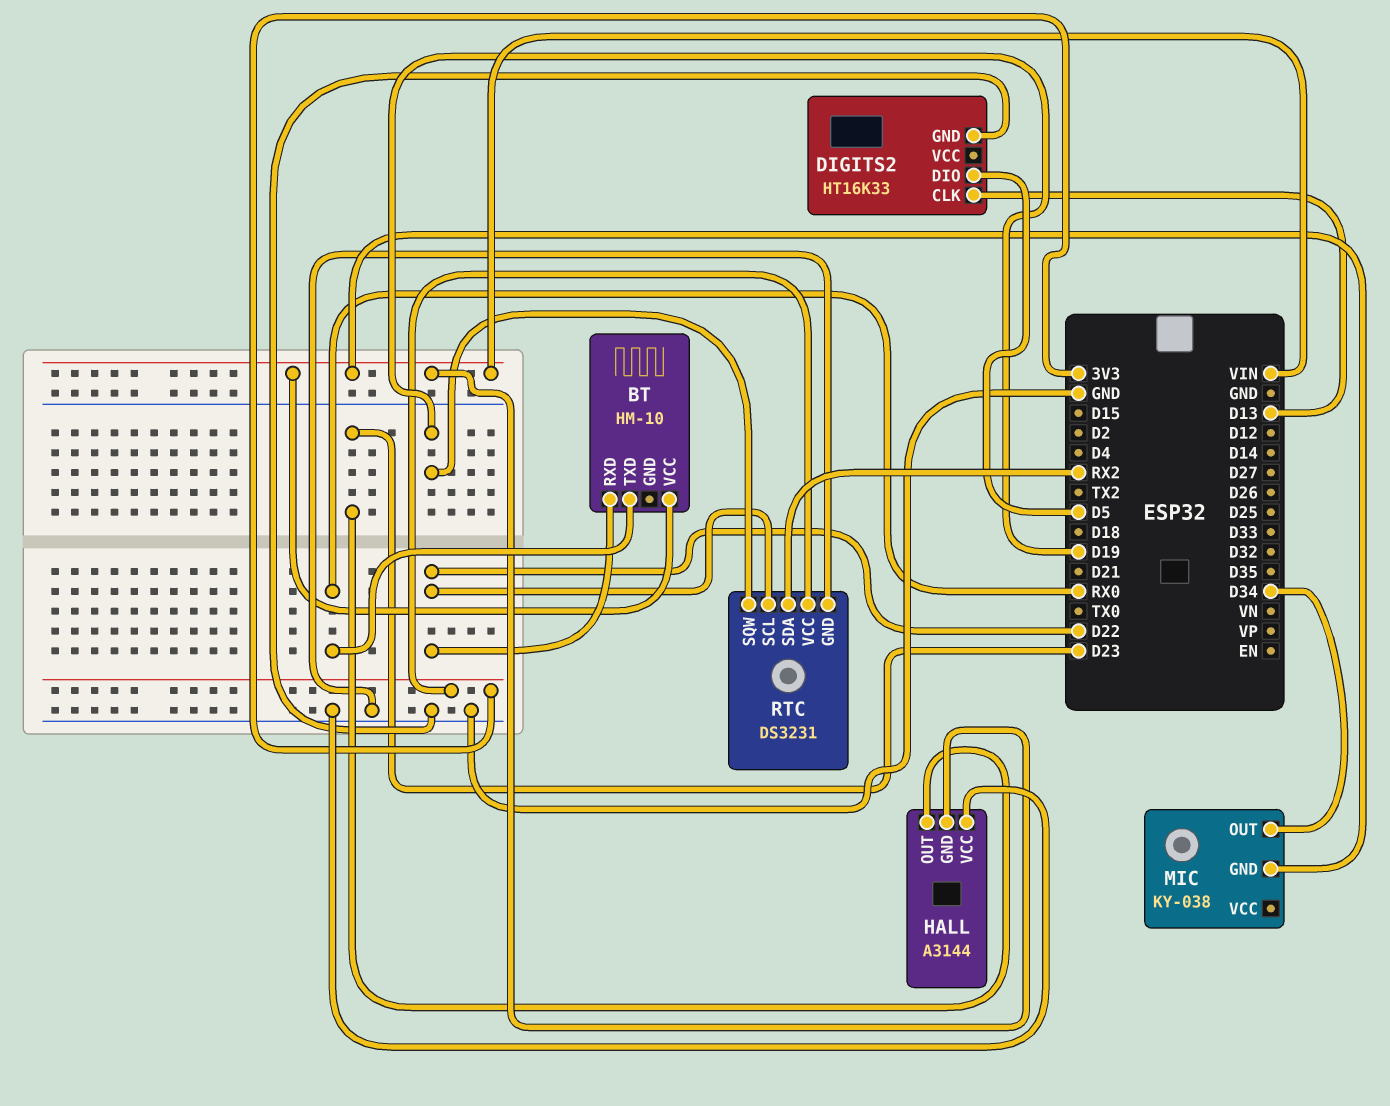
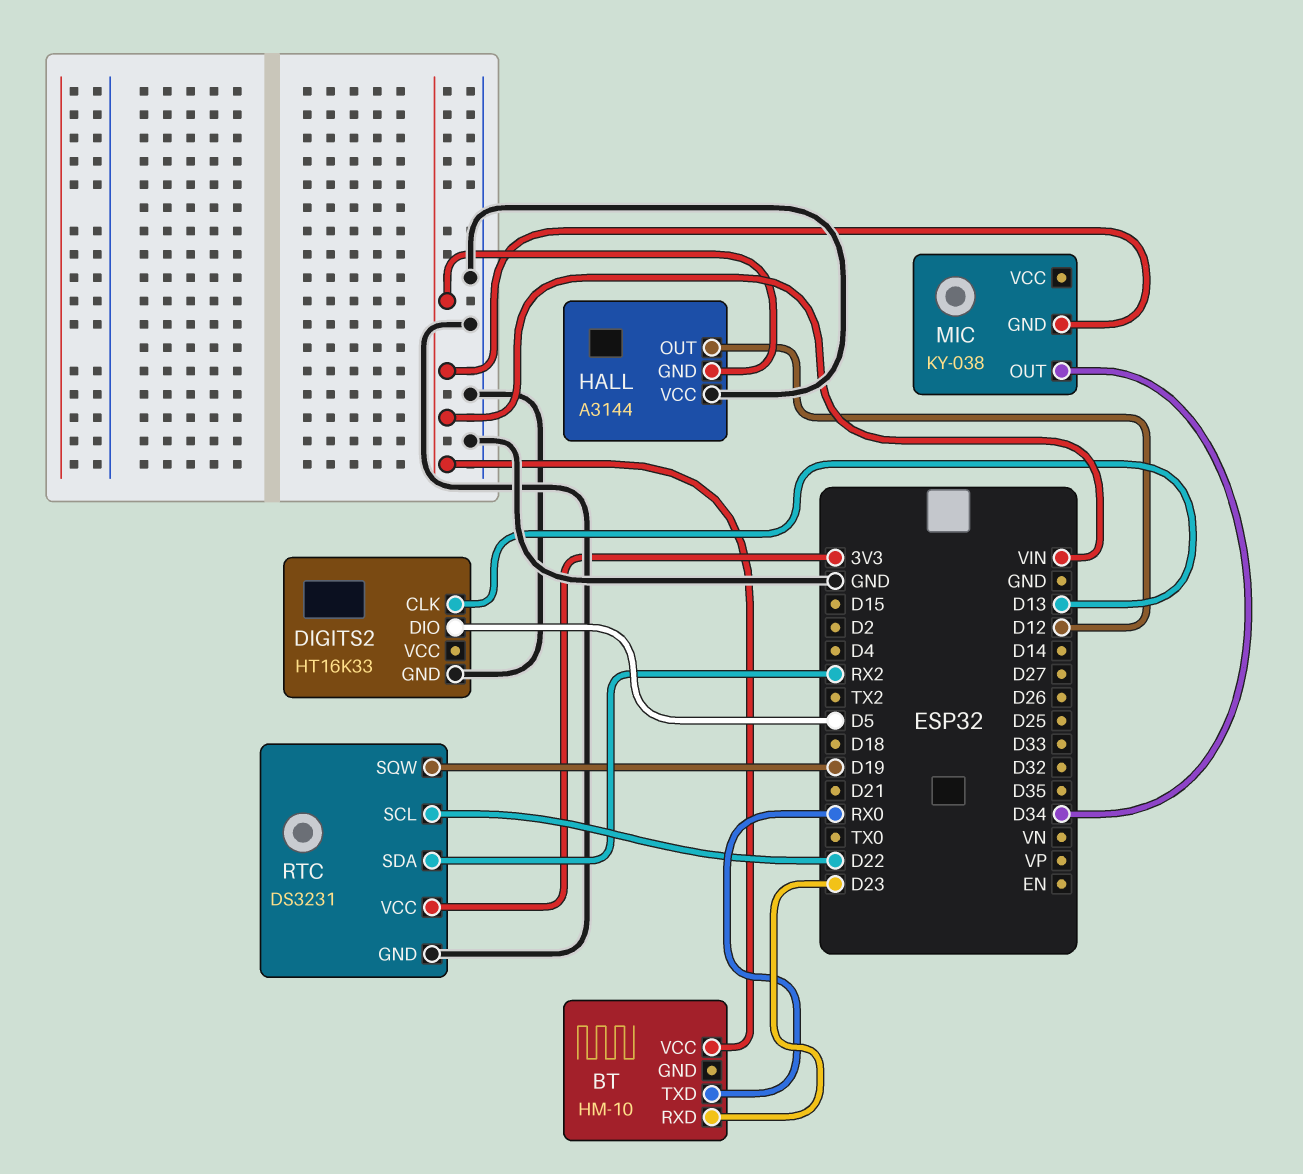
BT pin RXD: D22 -> D23
HALL pin OUT: D23 -> D12

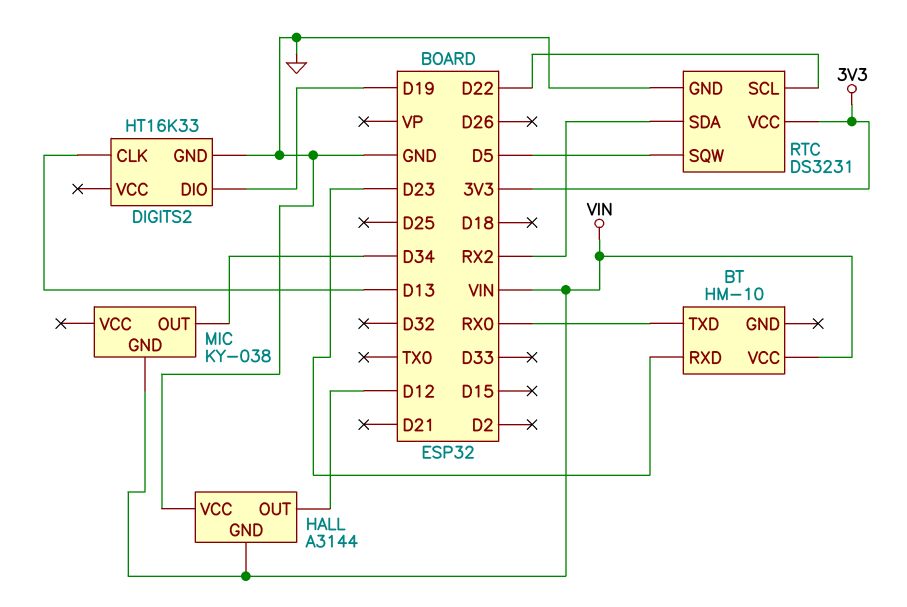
DIGITS2 pin DIO: D5 -> D19
RTC pin SQW: D19 -> D5

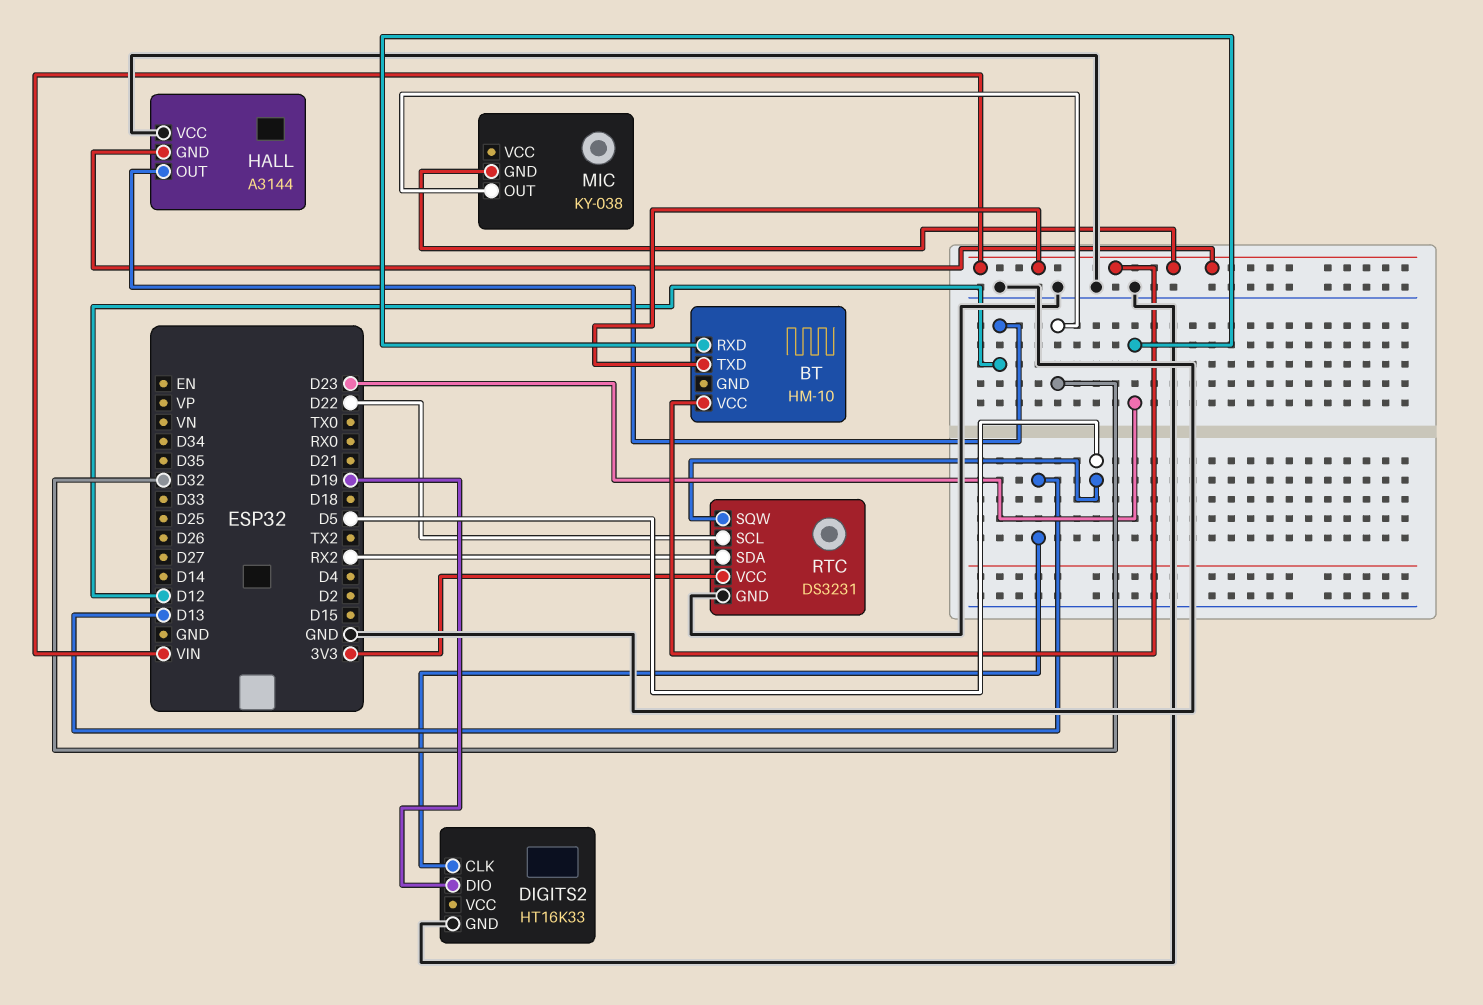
BT pin TXD: RX0 -> VIN
MIC pin OUT: D34 -> D32

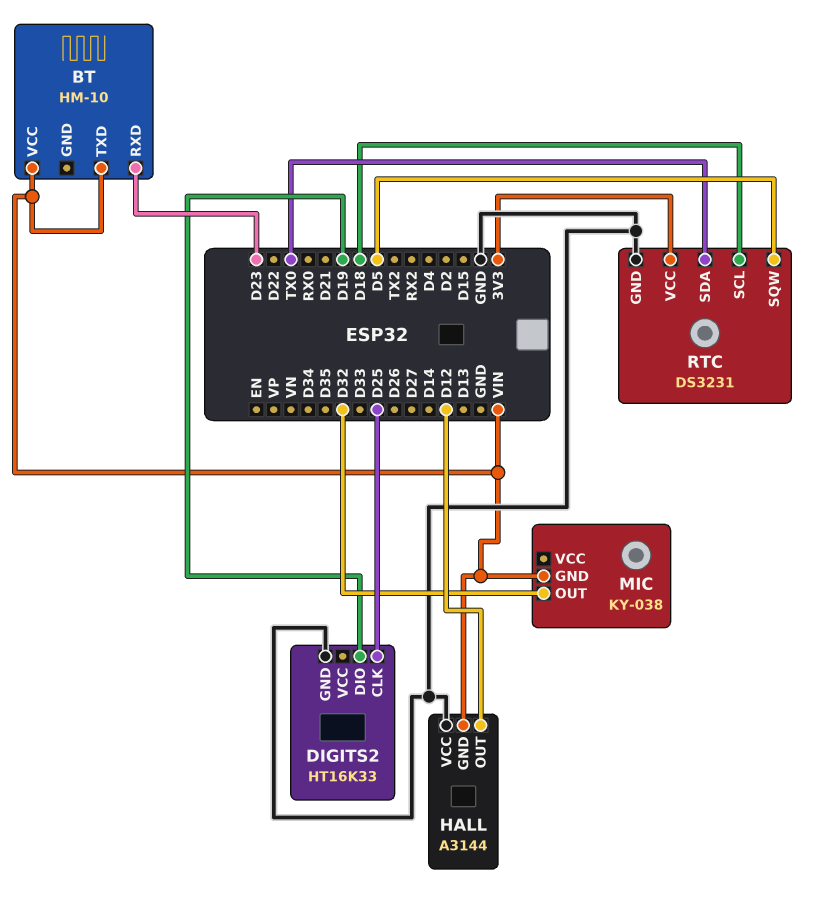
DIGITS2 pin CLK: D13 -> D25
RTC pin SCL: D22 -> D18
RTC pin SDA: RX2 -> TX0

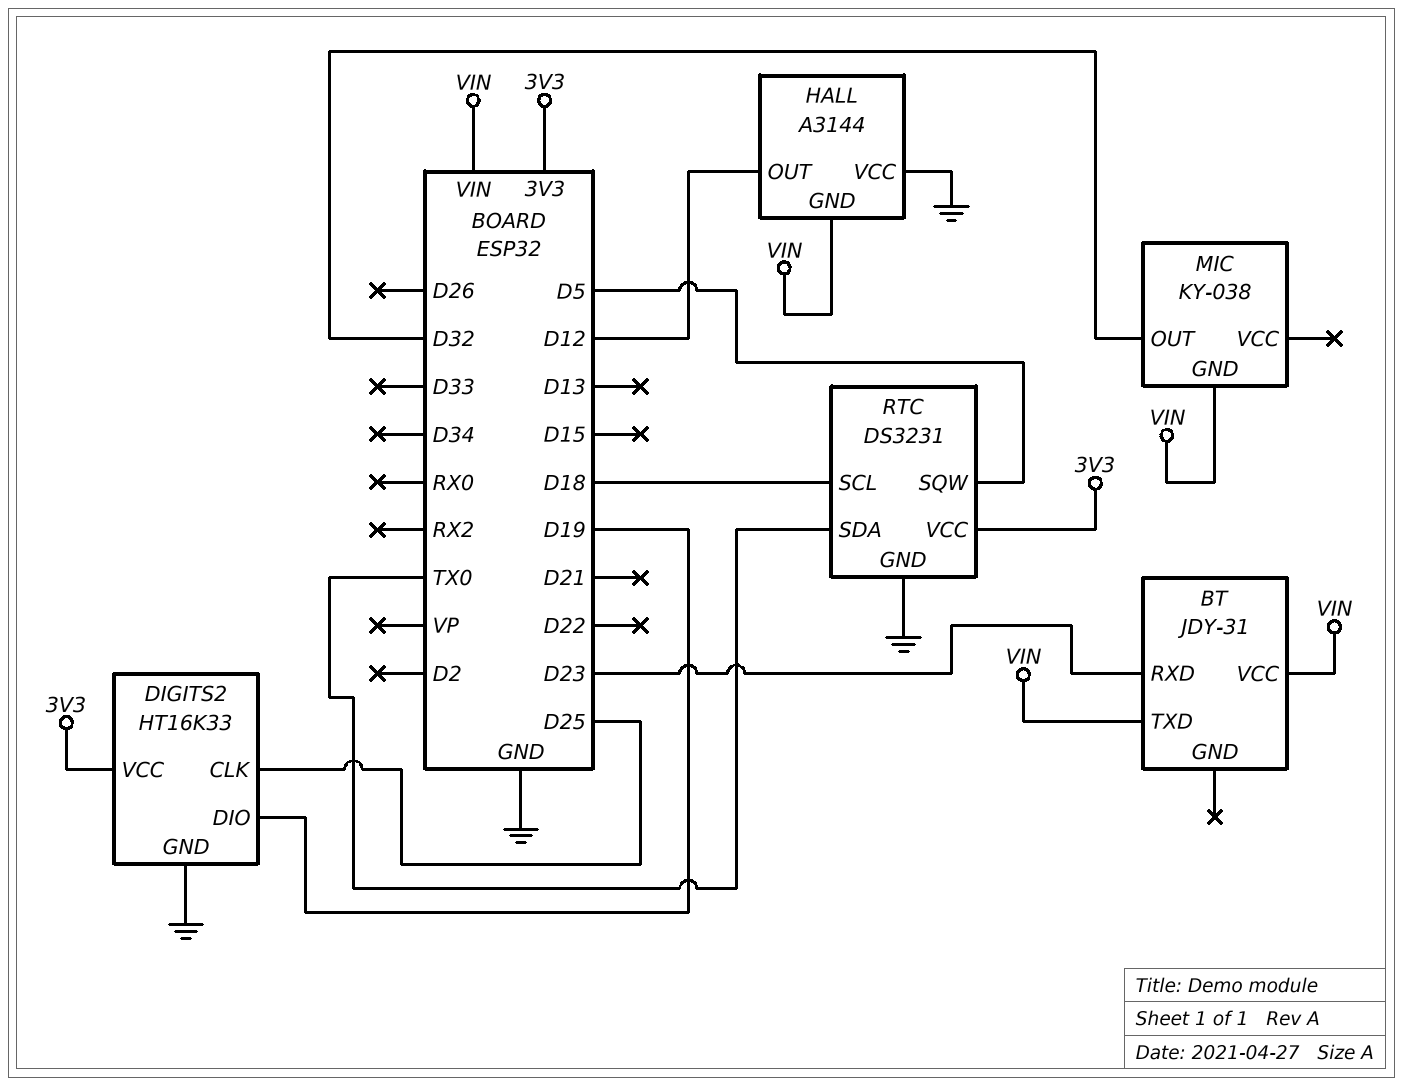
BT: HM-10 -> JDY-31
DIGITS2 pin VCC: none -> 3V3

